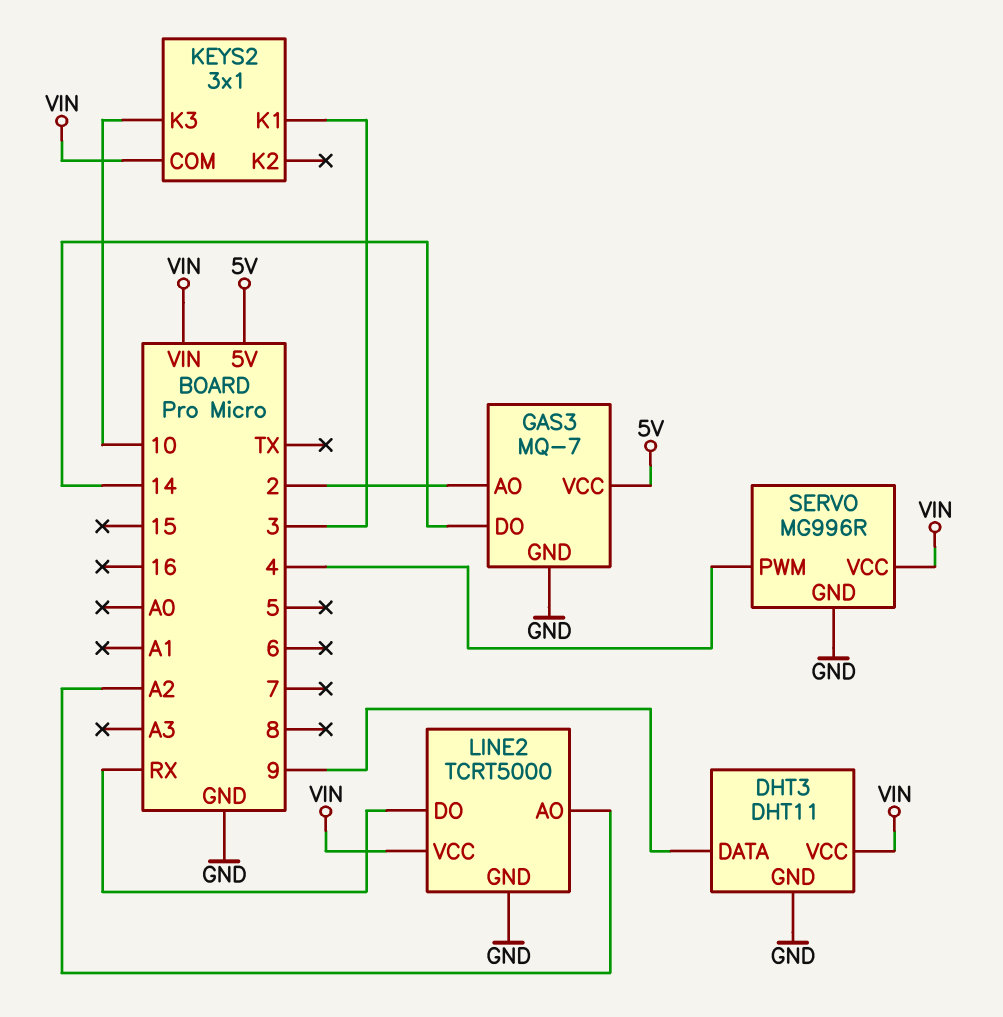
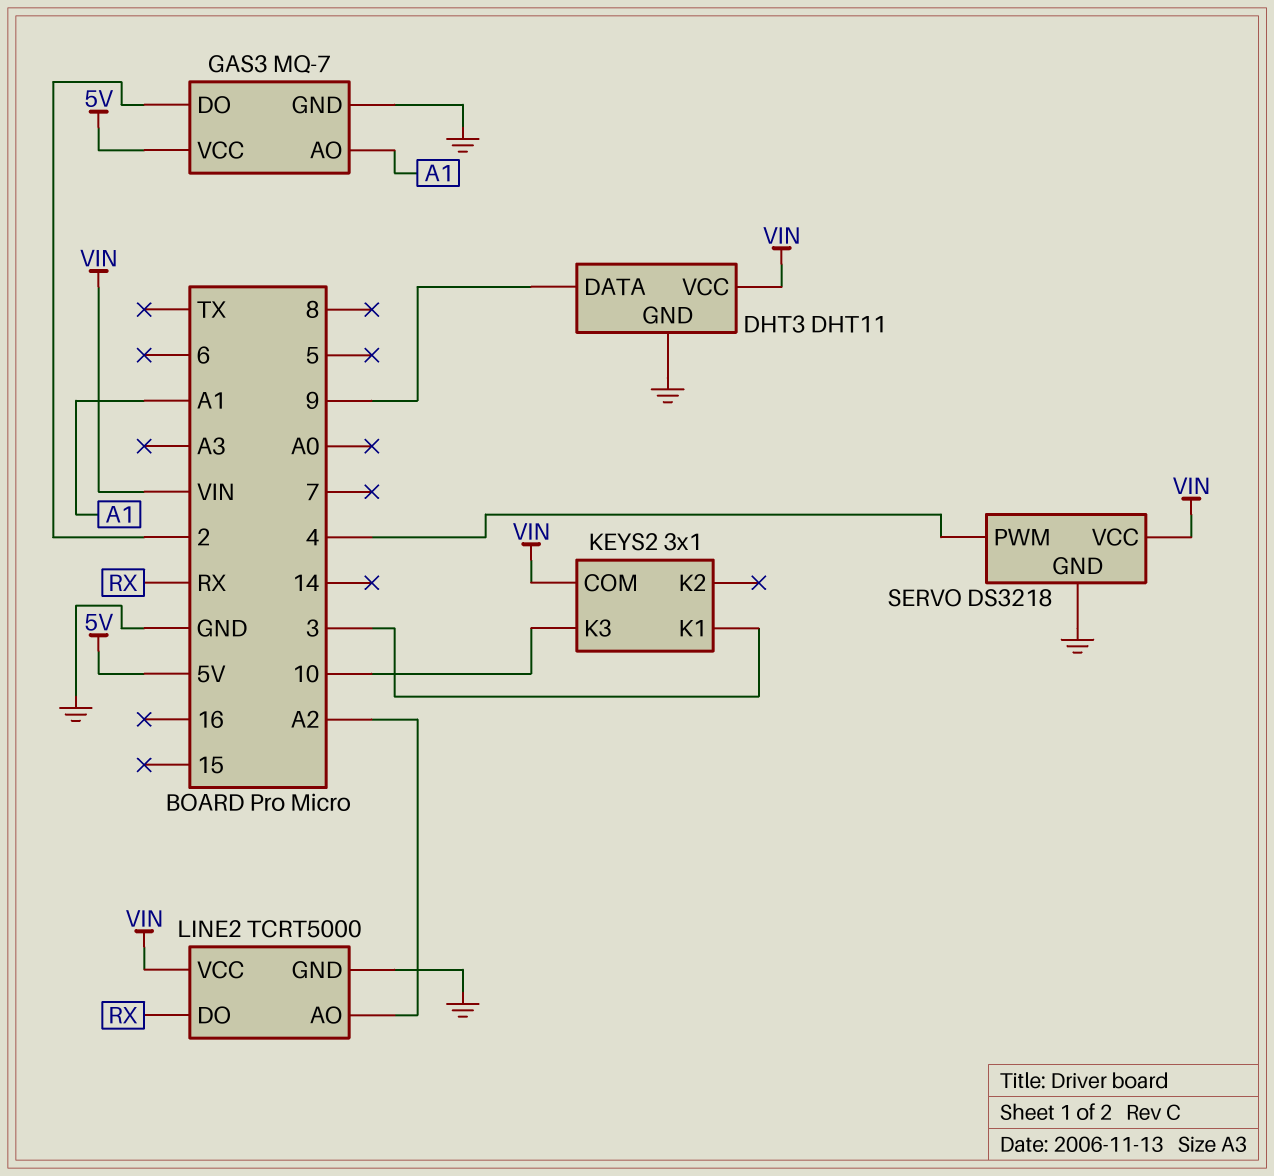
GAS3 pin AO: 2 -> A1
GAS3 pin DO: 14 -> 2
SERVO: MG996R -> DS3218

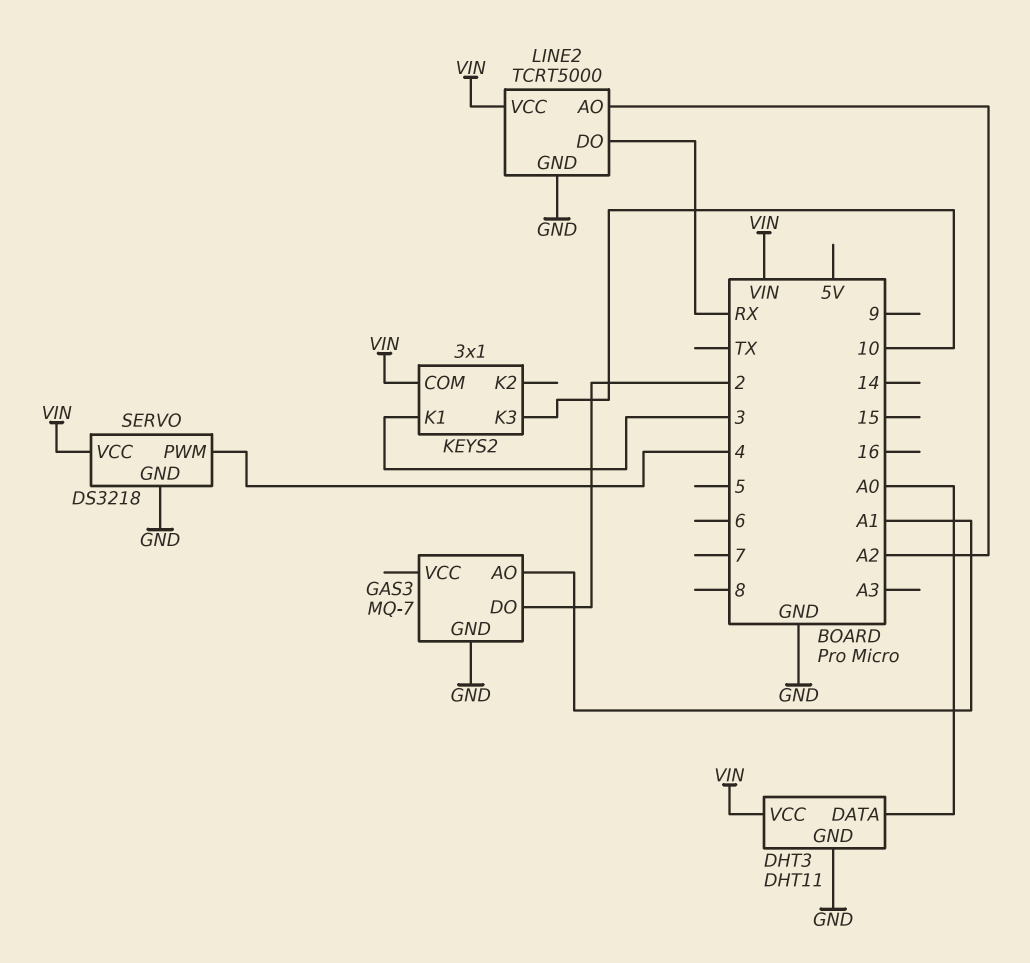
DHT3 pin DATA: 9 -> A0
GAS3 pin VCC: 5V -> none

